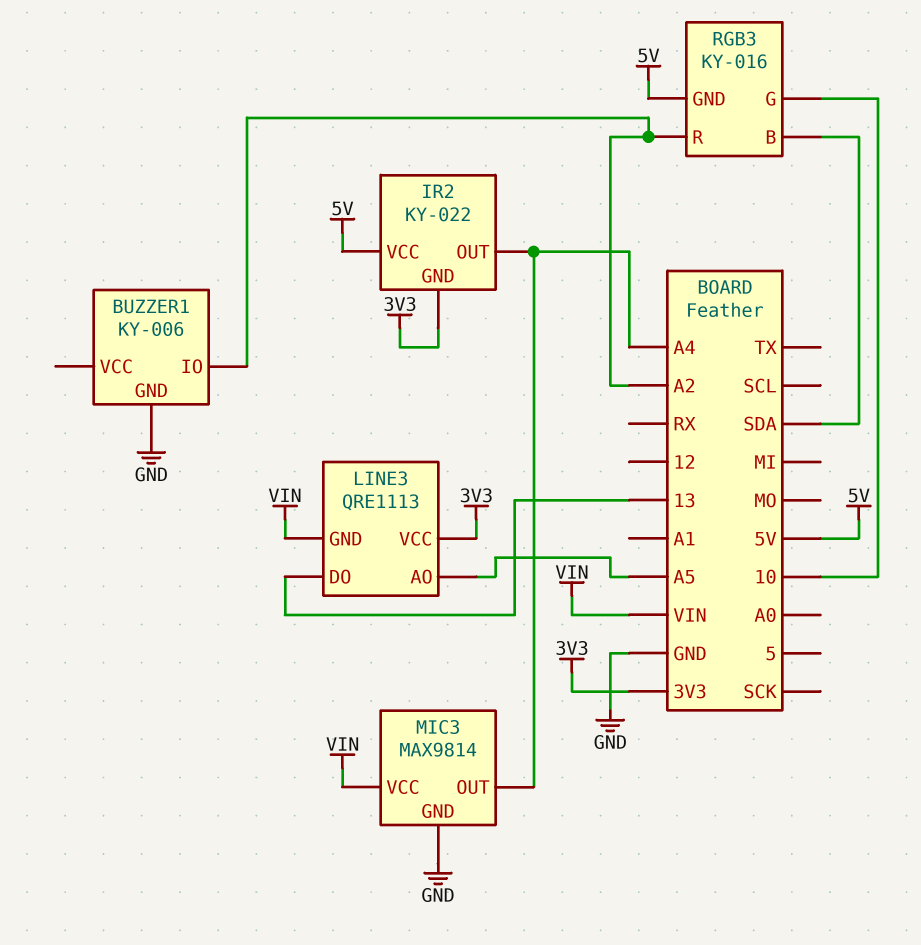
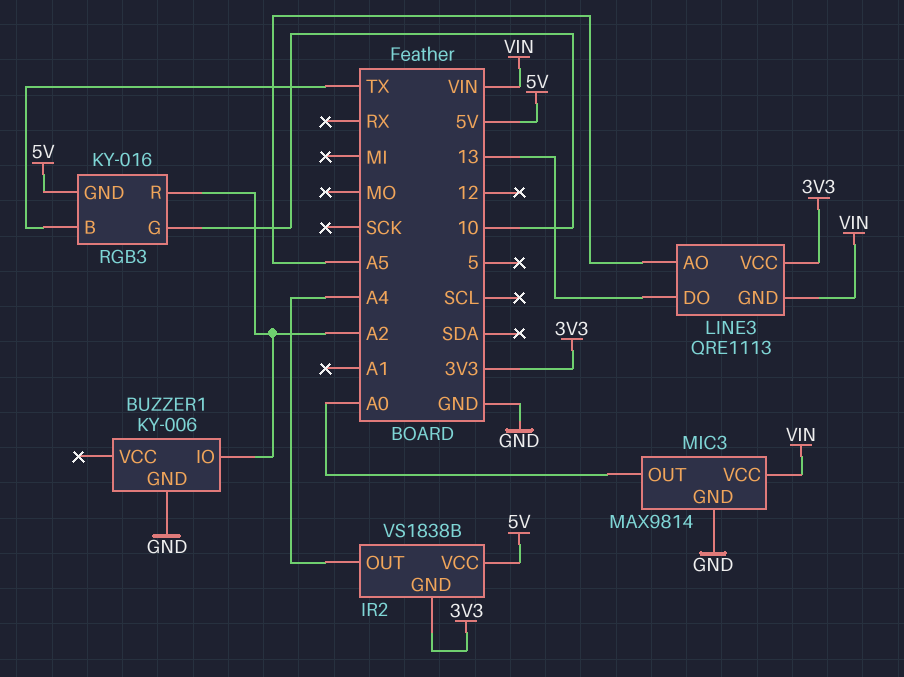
IR2: KY-022 -> VS1838B
MIC3 pin OUT: A4 -> A0
RGB3 pin B: SDA -> TX

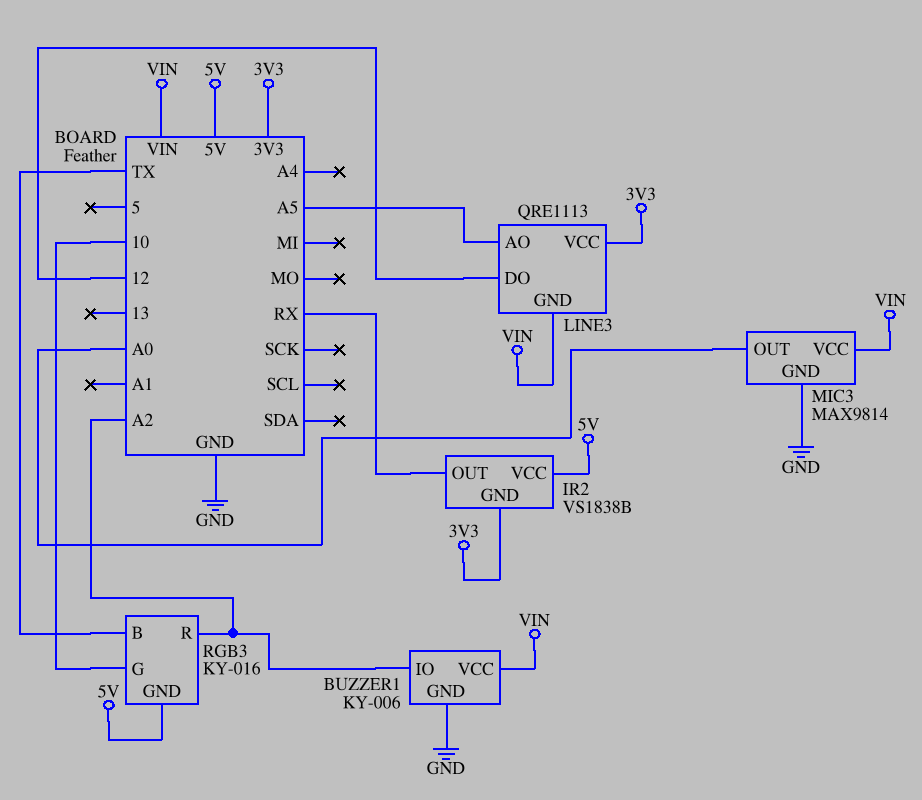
BUZZER1 pin VCC: none -> VIN
IR2 pin OUT: A4 -> RX
LINE3 pin DO: 13 -> 12

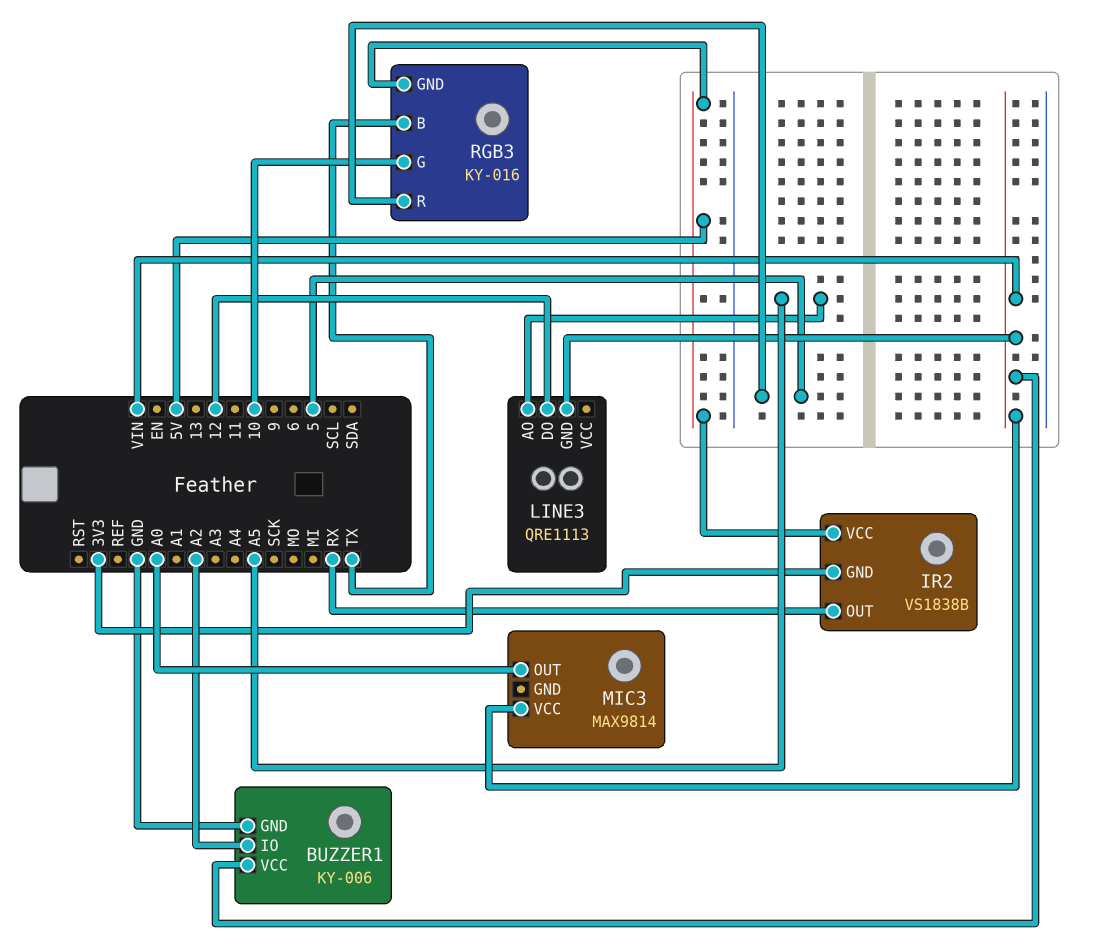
LINE3 pin VCC: 3V3 -> none
MIC3 pin GND: GND -> none
RGB3 pin R: A2 -> 5

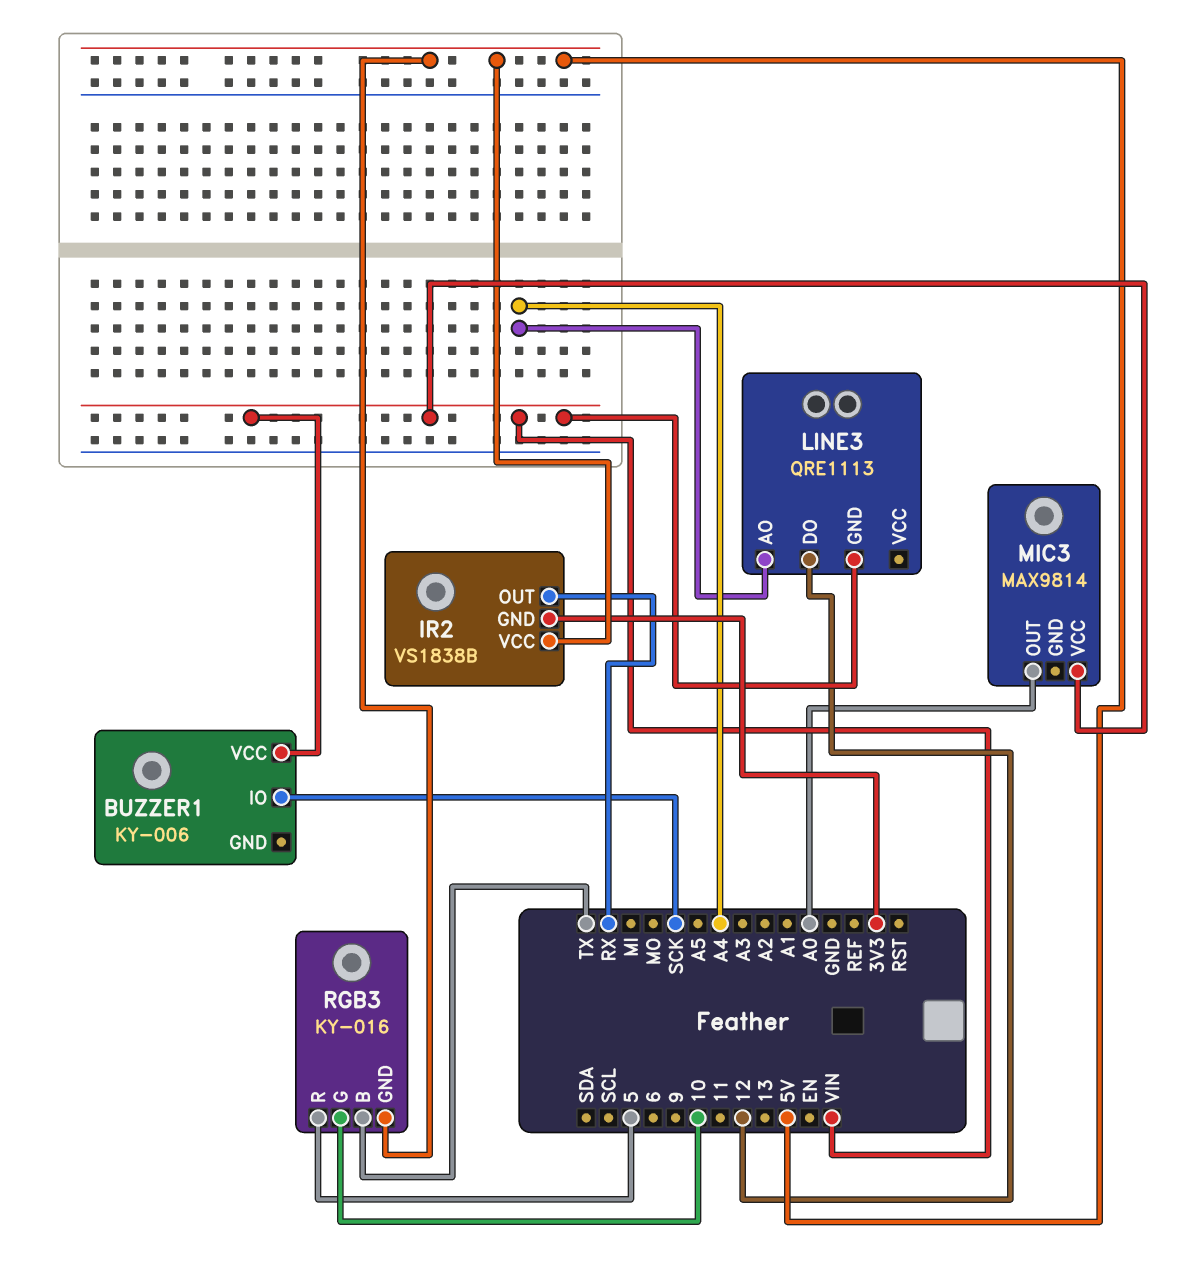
BUZZER1 pin GND: GND -> none
BUZZER1 pin IO: A2 -> SCK
LINE3 pin AO: A5 -> A4

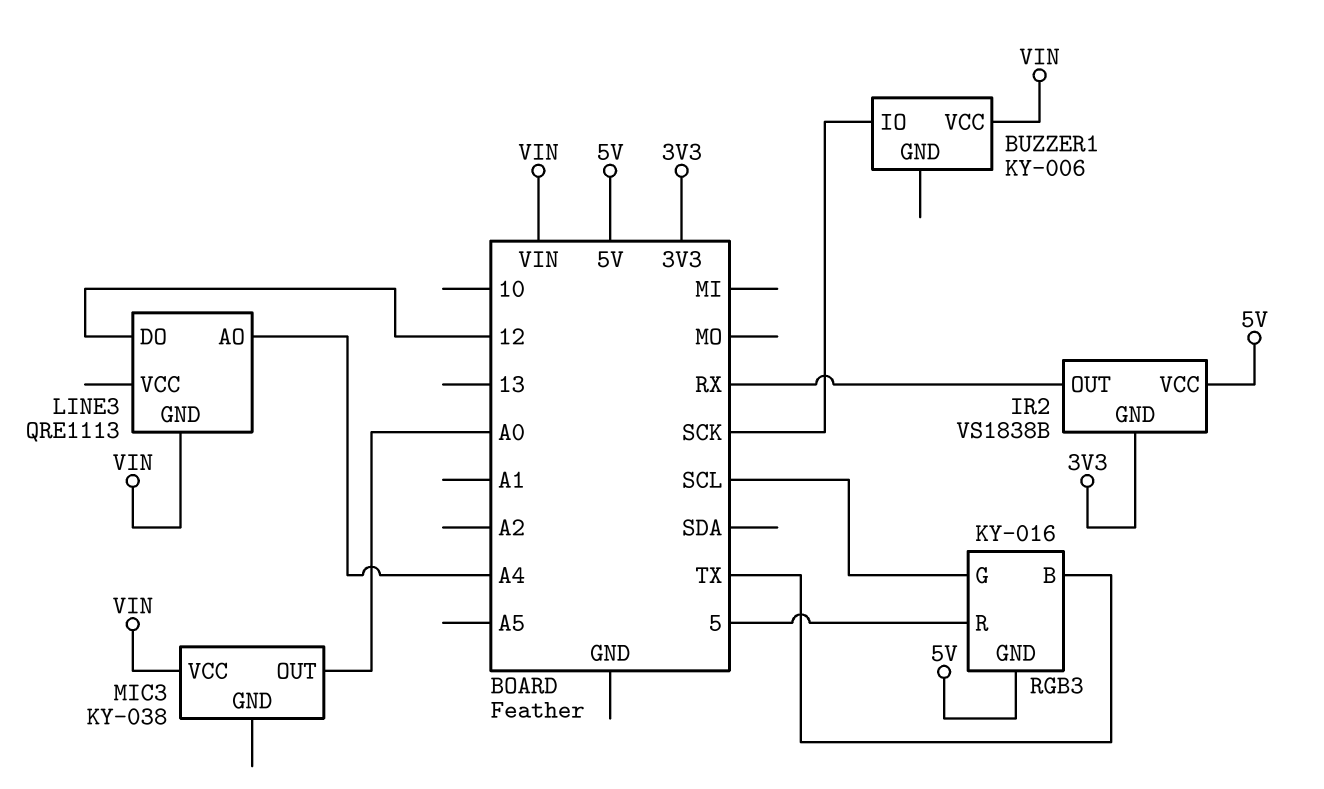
MIC3: MAX9814 -> KY-038
RGB3 pin G: 10 -> SCL

